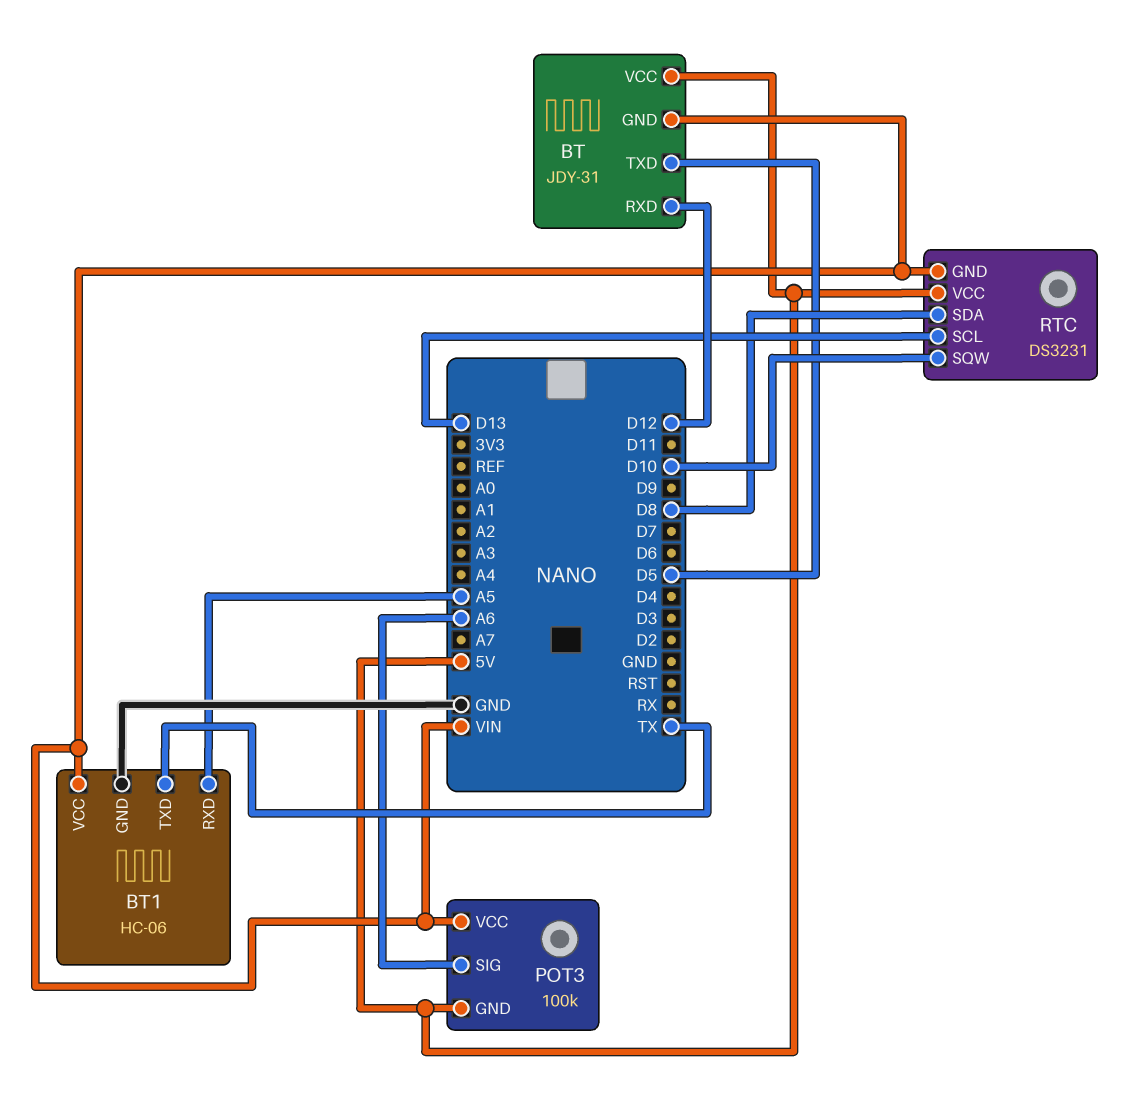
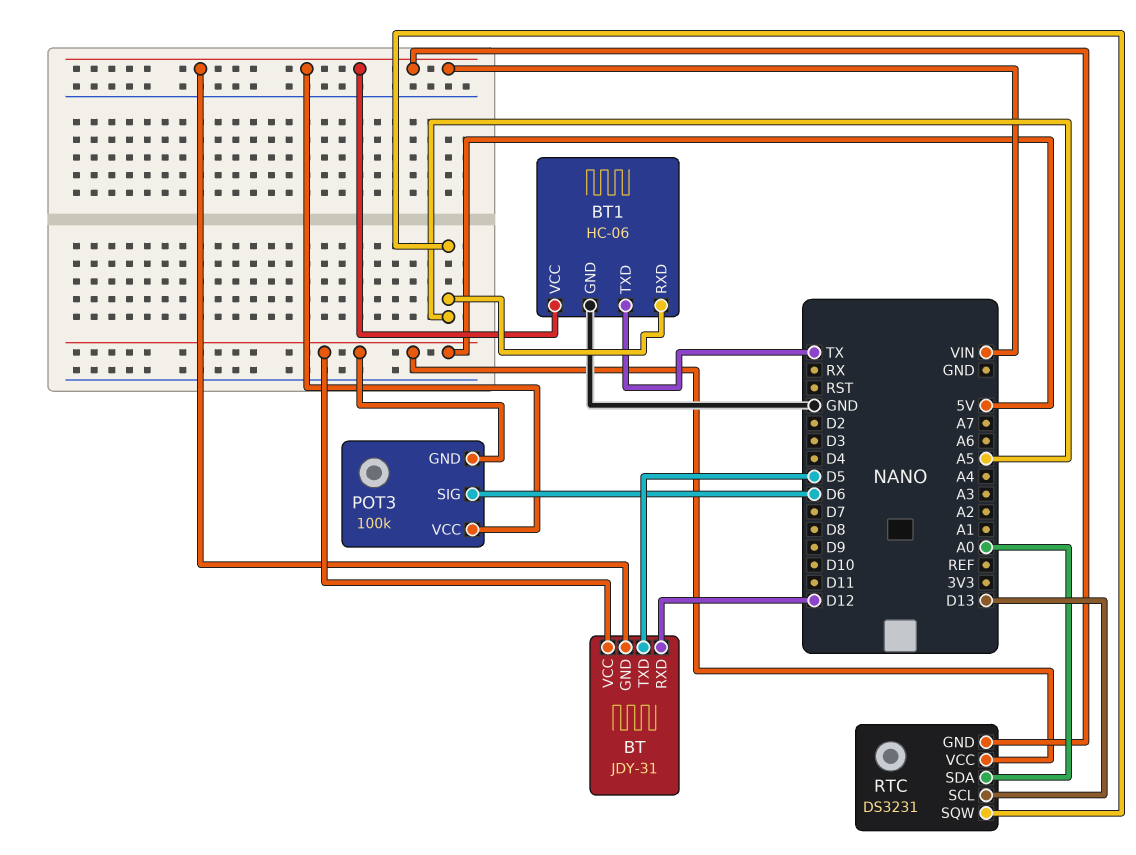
POT3 pin SIG: A6 -> D6
RTC pin SDA: D8 -> A0
RTC pin SQW: D10 -> A5

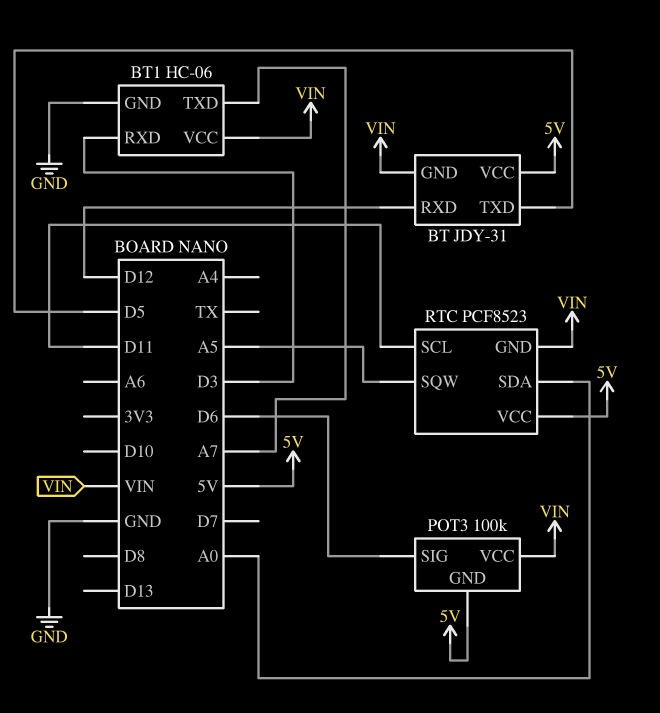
BT1 pin RXD: A5 -> D3
BT1 pin TXD: TX -> A7
RTC: DS3231 -> PCF8523
RTC pin SCL: D13 -> D11

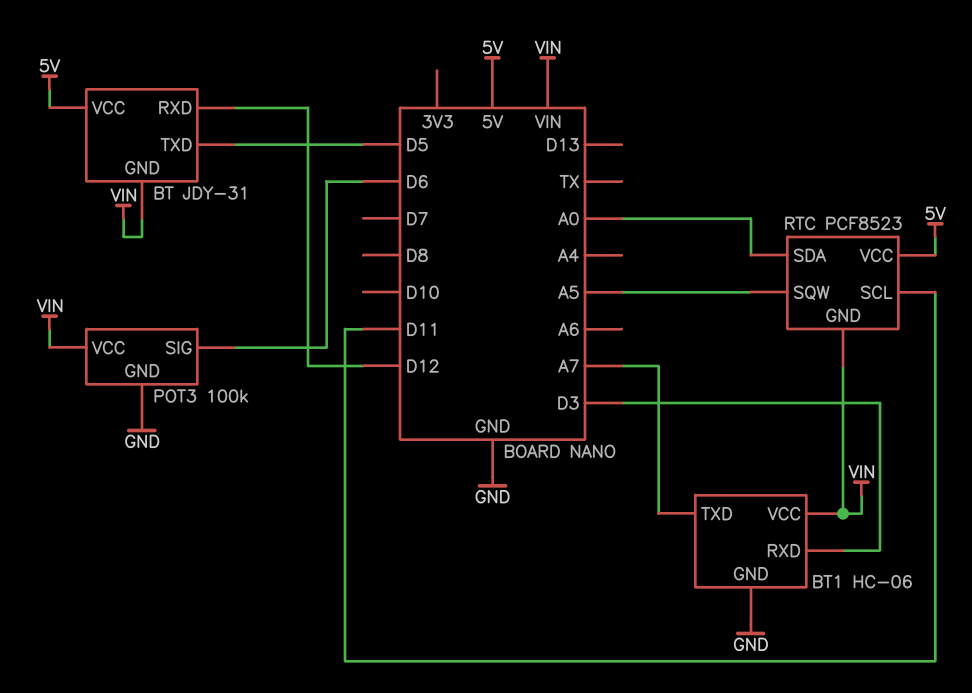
POT3 pin GND: 5V -> GND

